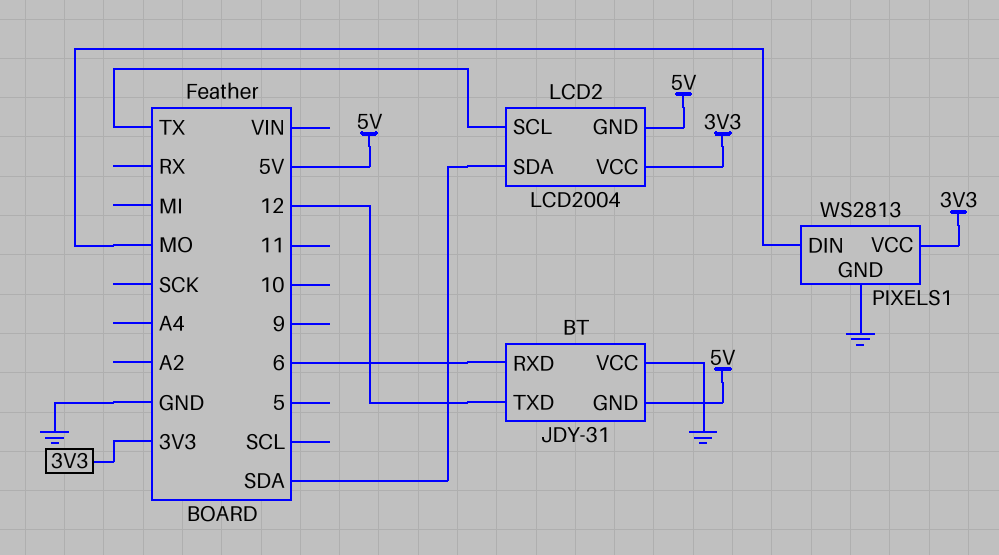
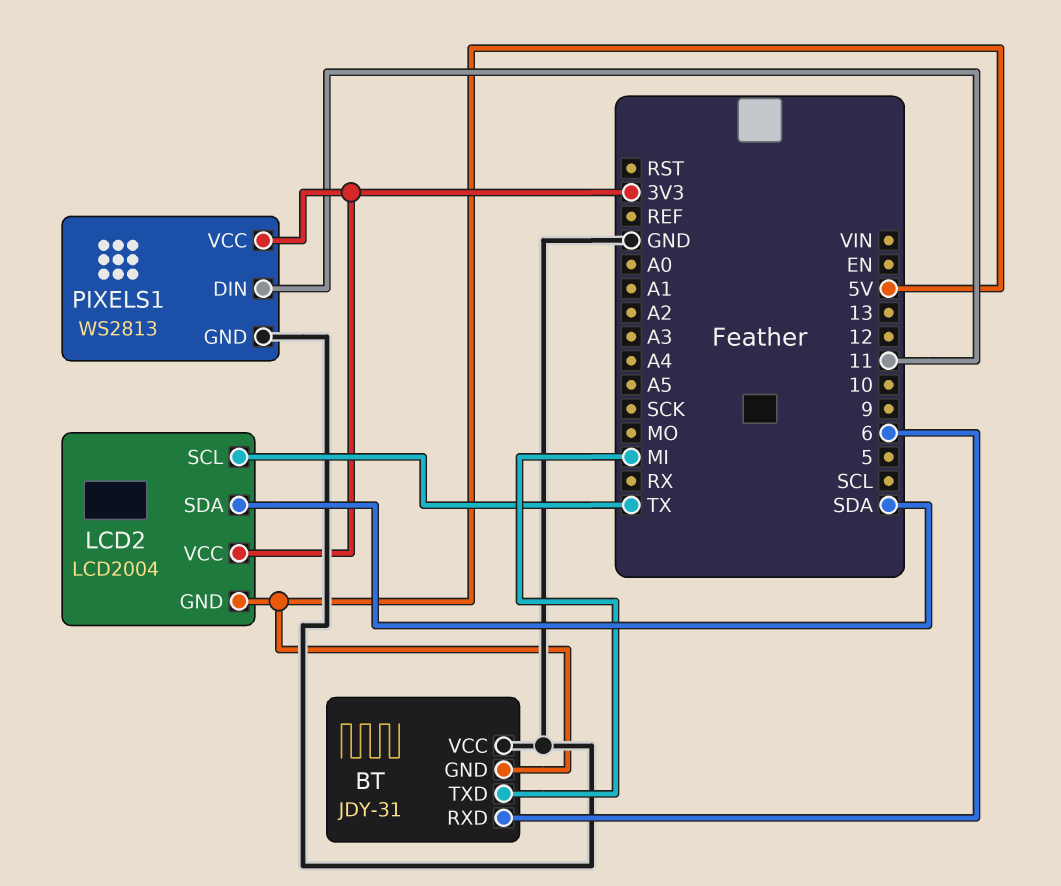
BT pin TXD: 12 -> MI
PIXELS1 pin DIN: MO -> 11

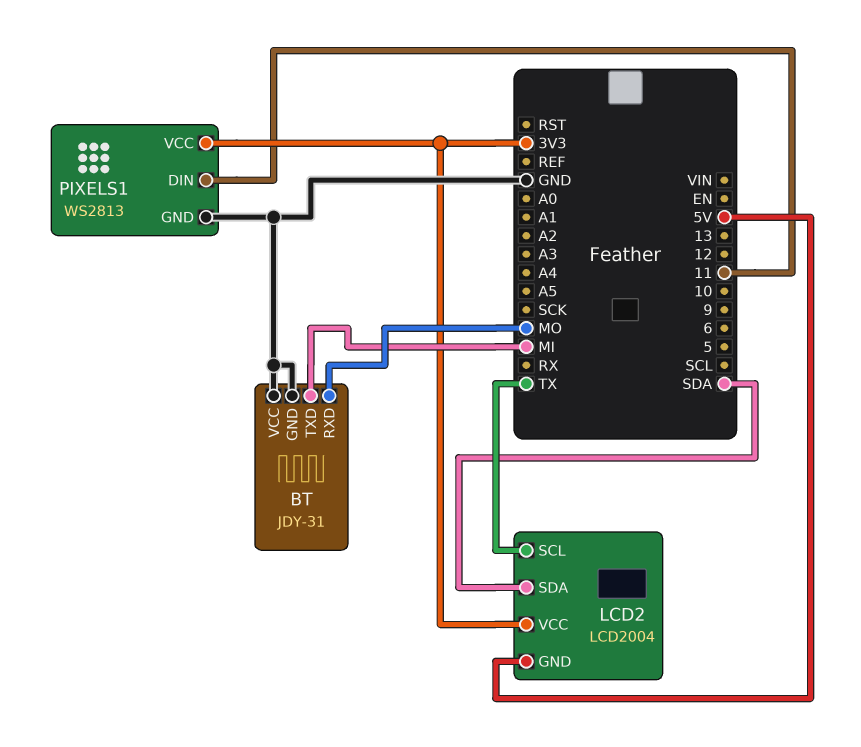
BT pin GND: 5V -> GND
BT pin RXD: 6 -> MO

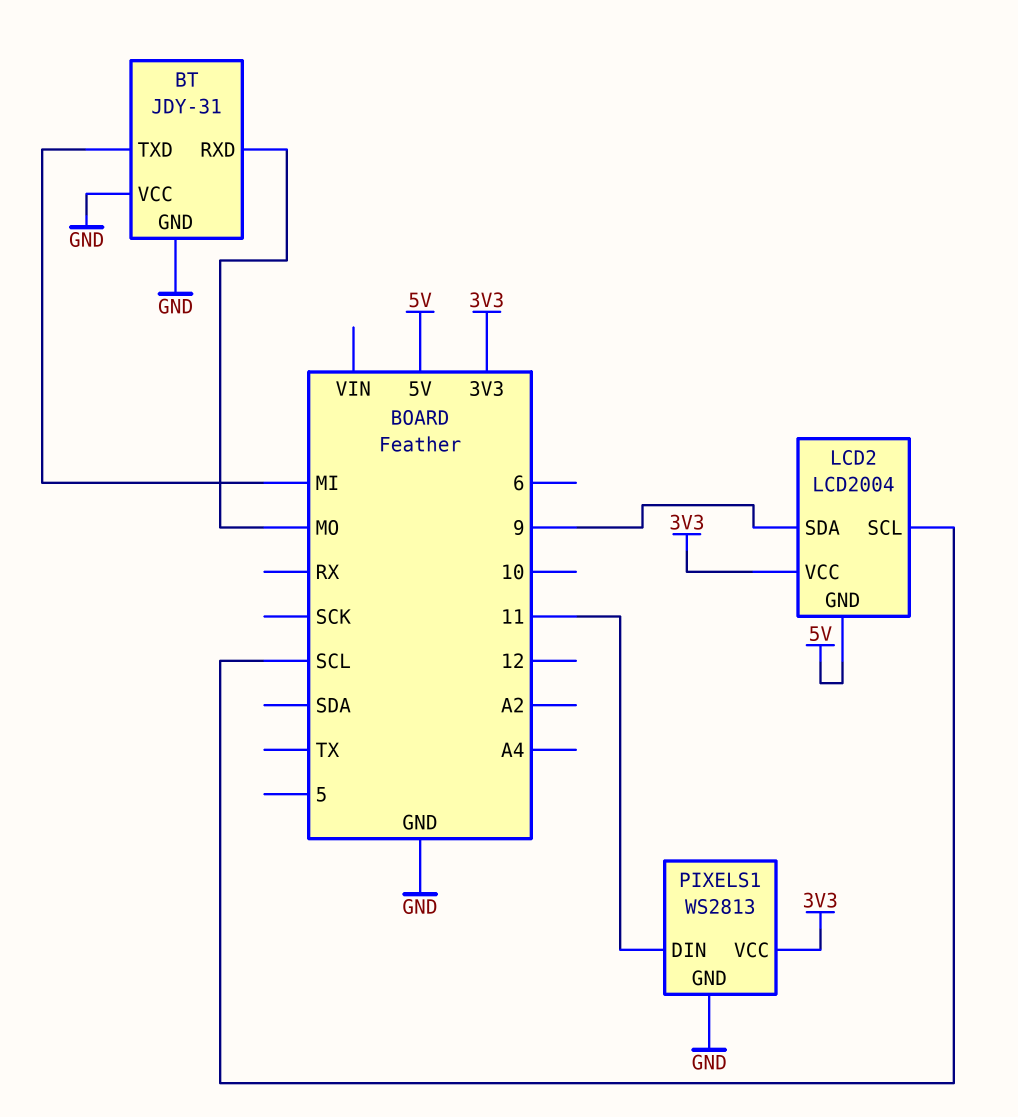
LCD2 pin SCL: TX -> SCL
LCD2 pin SDA: SDA -> 9

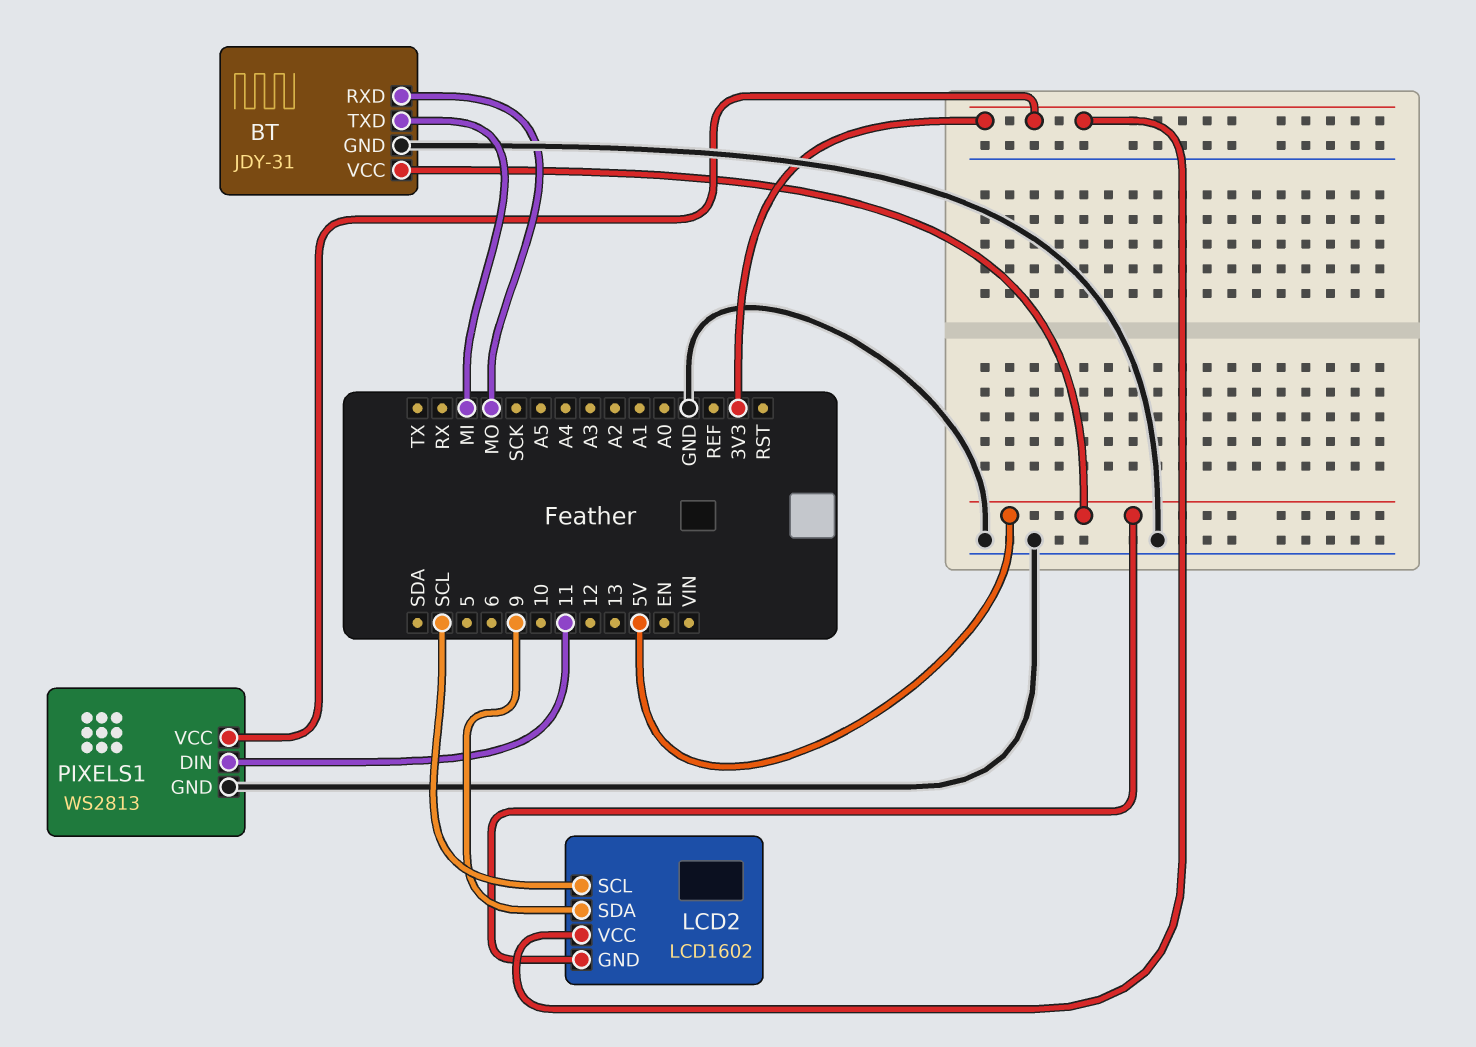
BT pin VCC: GND -> 5V
LCD2: LCD2004 -> LCD1602

